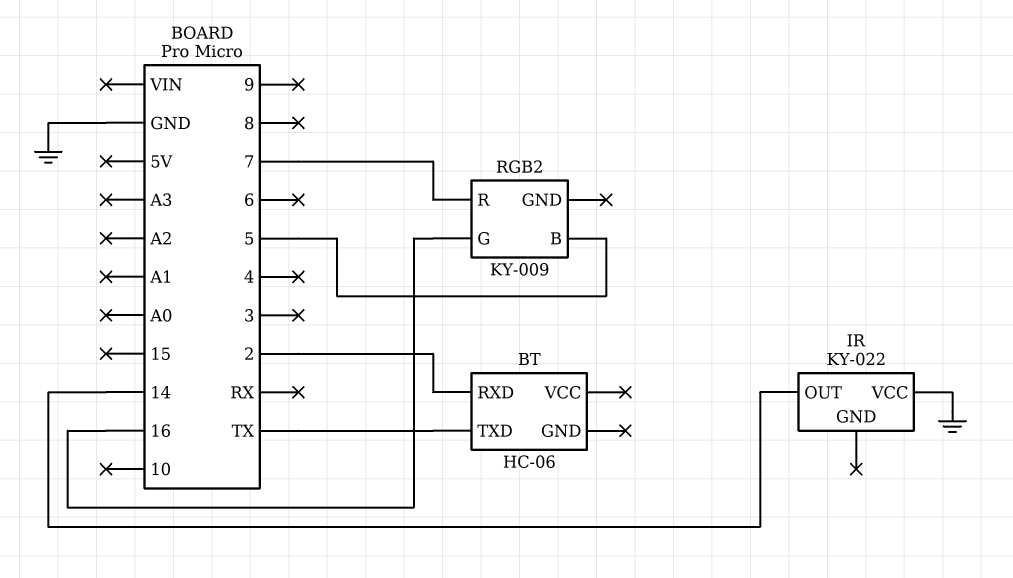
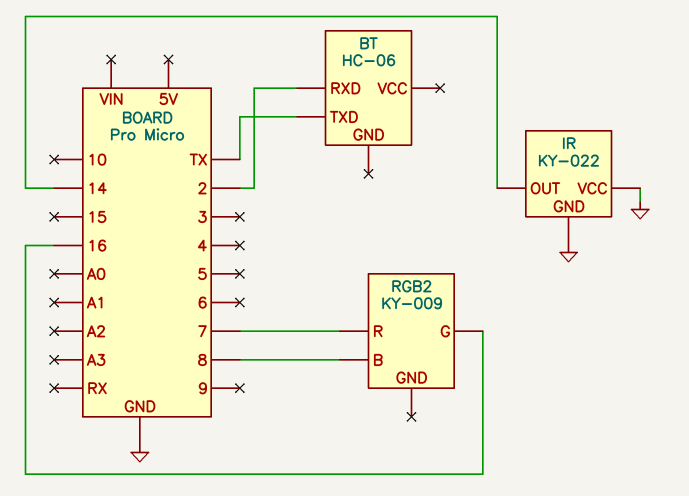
IR pin GND: none -> GND
RGB2 pin B: 5 -> 8

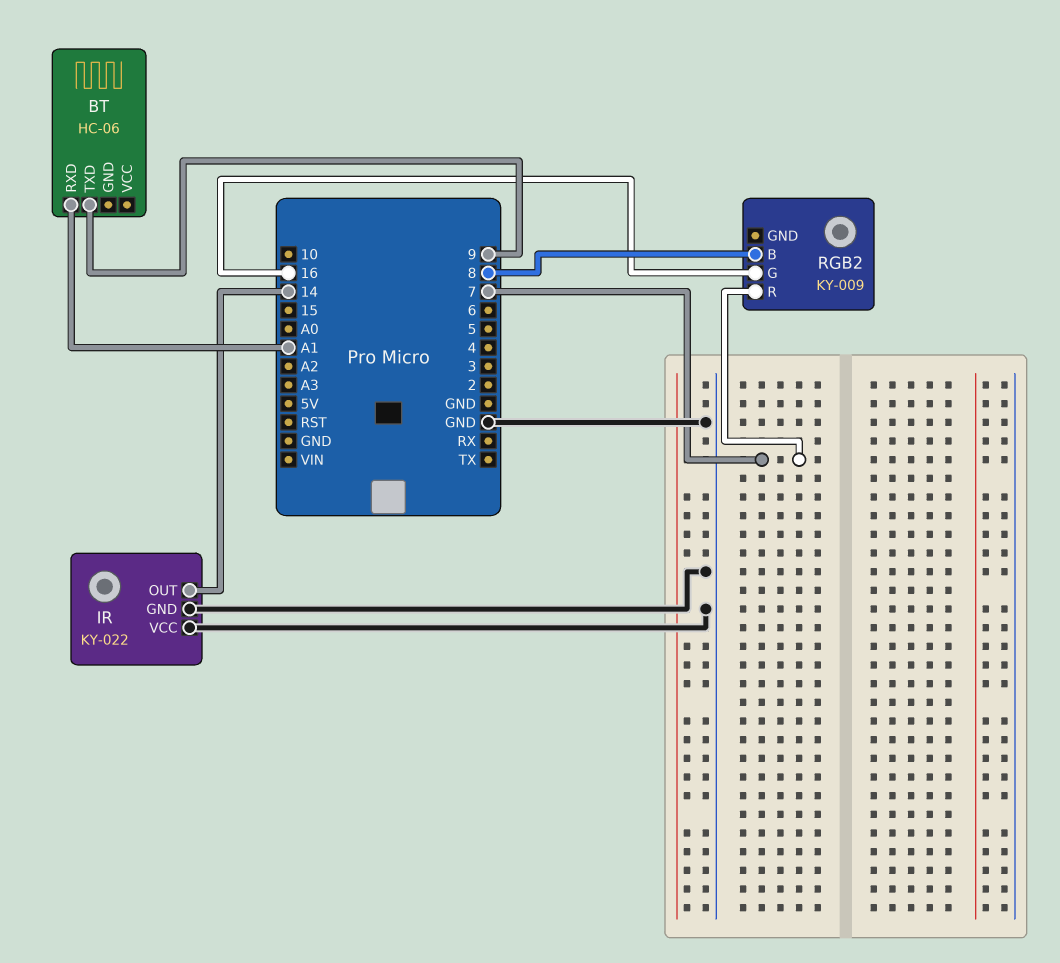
BT pin RXD: 2 -> A1
BT pin TXD: TX -> 9

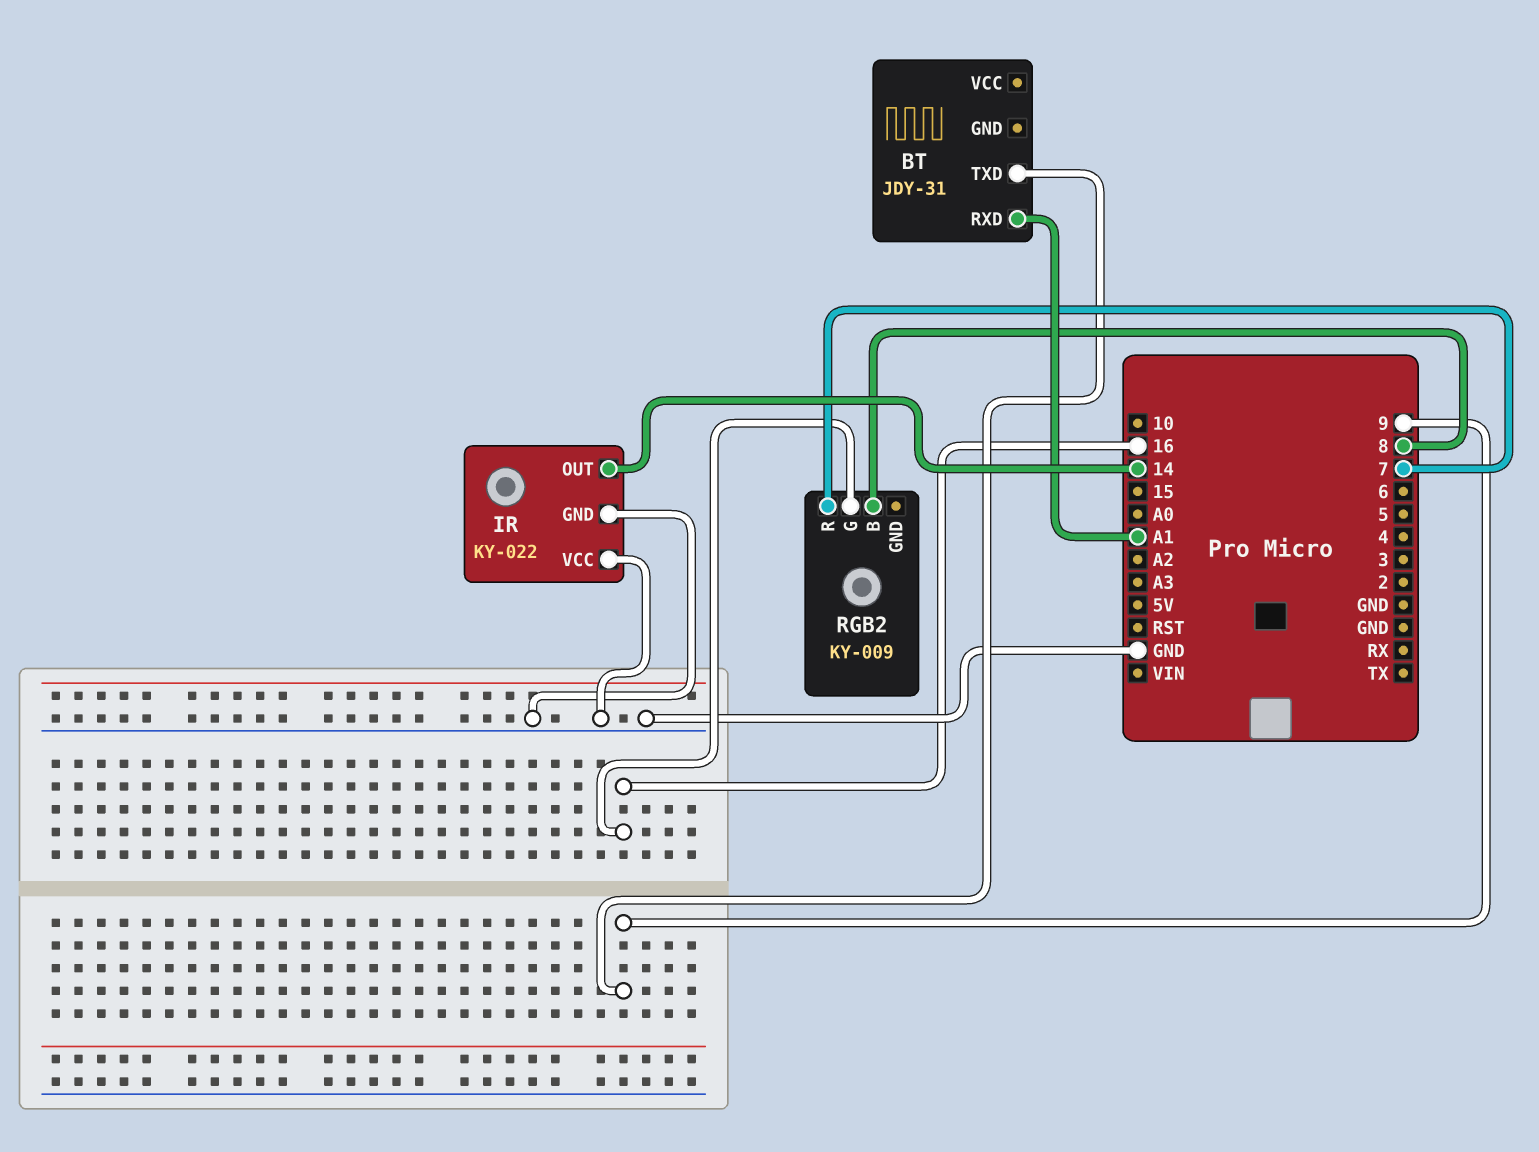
BT: HC-06 -> JDY-31

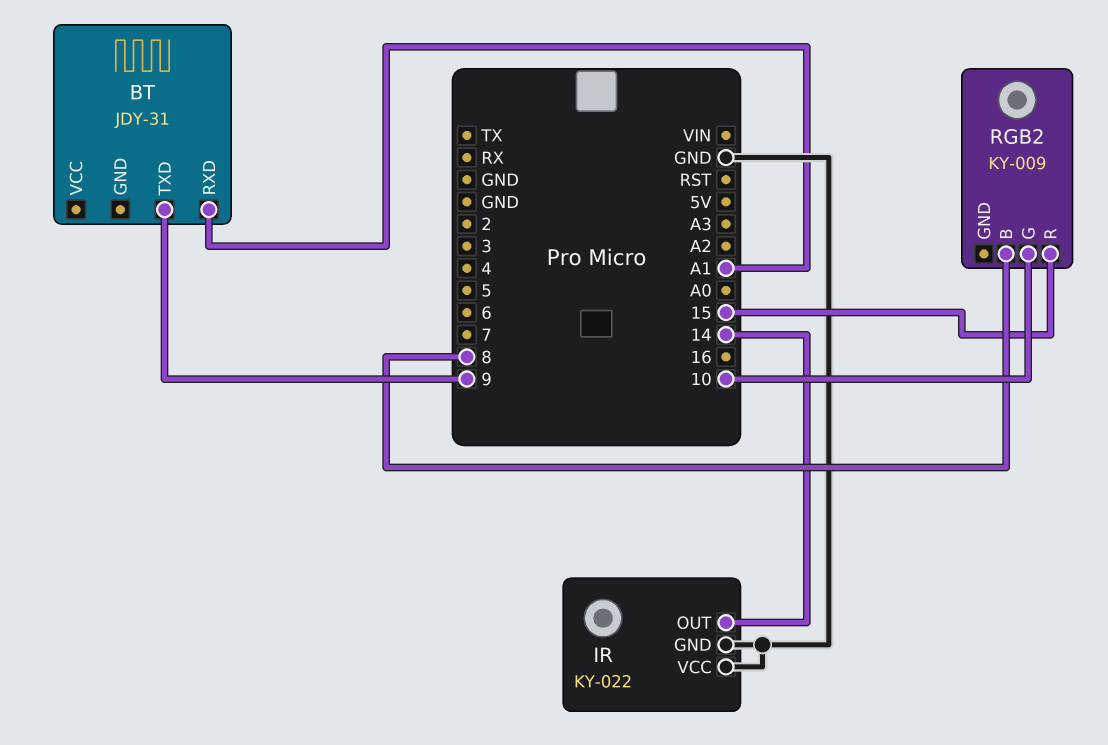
RGB2 pin G: 16 -> 10
RGB2 pin R: 7 -> 15

